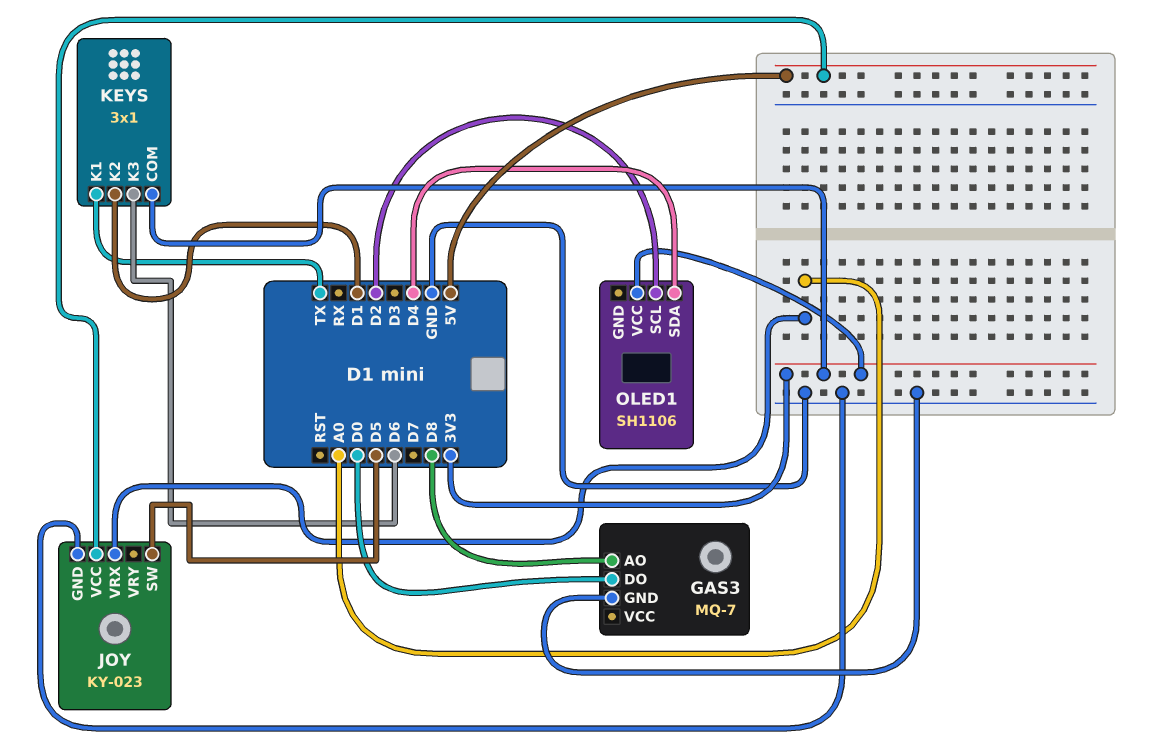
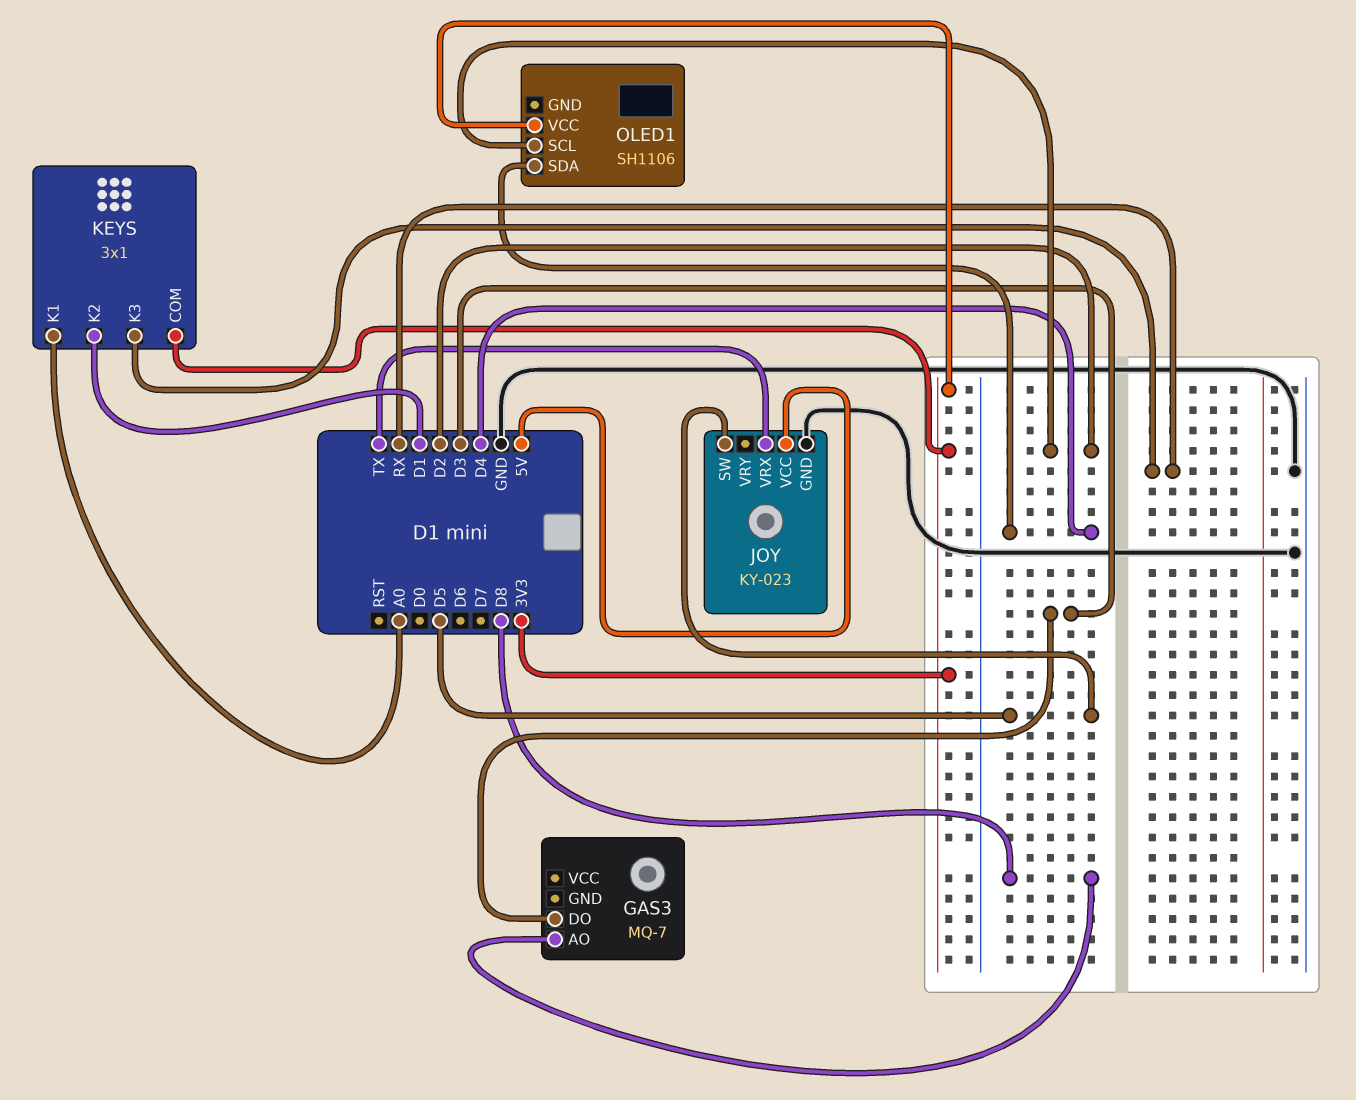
GAS3 pin DO: D0 -> D3
GAS3 pin GND: GND -> none
JOY pin VRX: A0 -> TX
KEYS pin K1: TX -> A0
KEYS pin K3: D6 -> RX

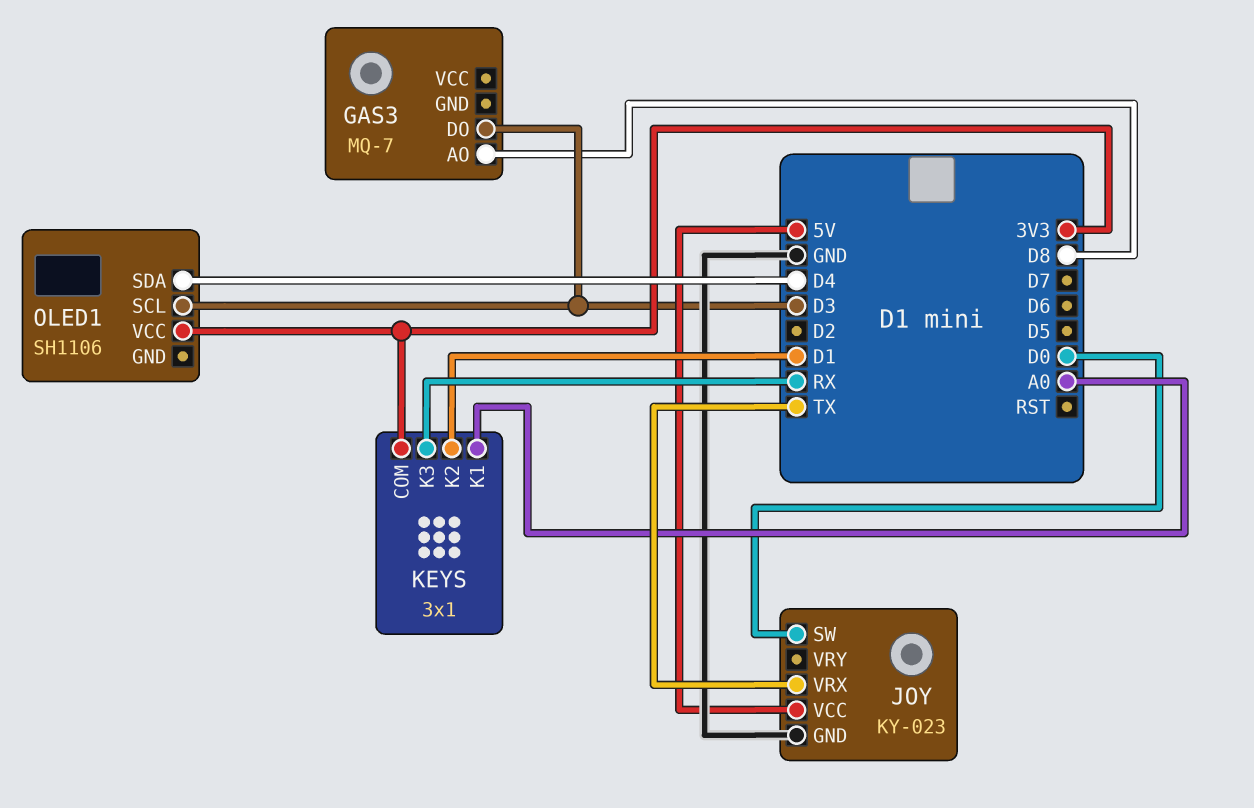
JOY pin SW: D5 -> D0
OLED1 pin SCL: D2 -> D3

